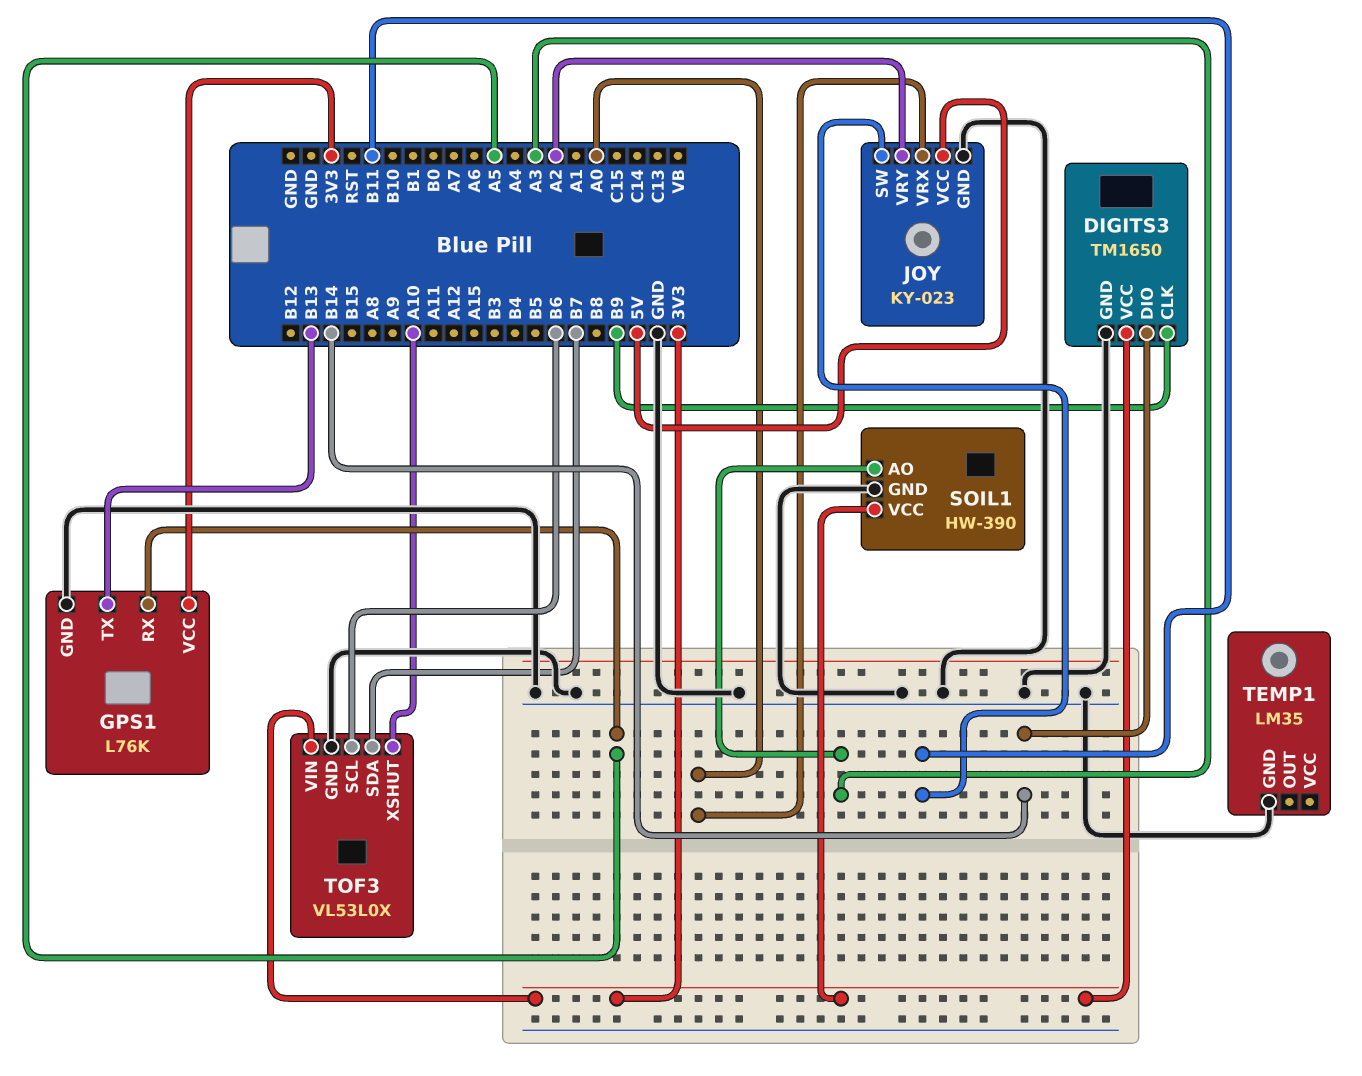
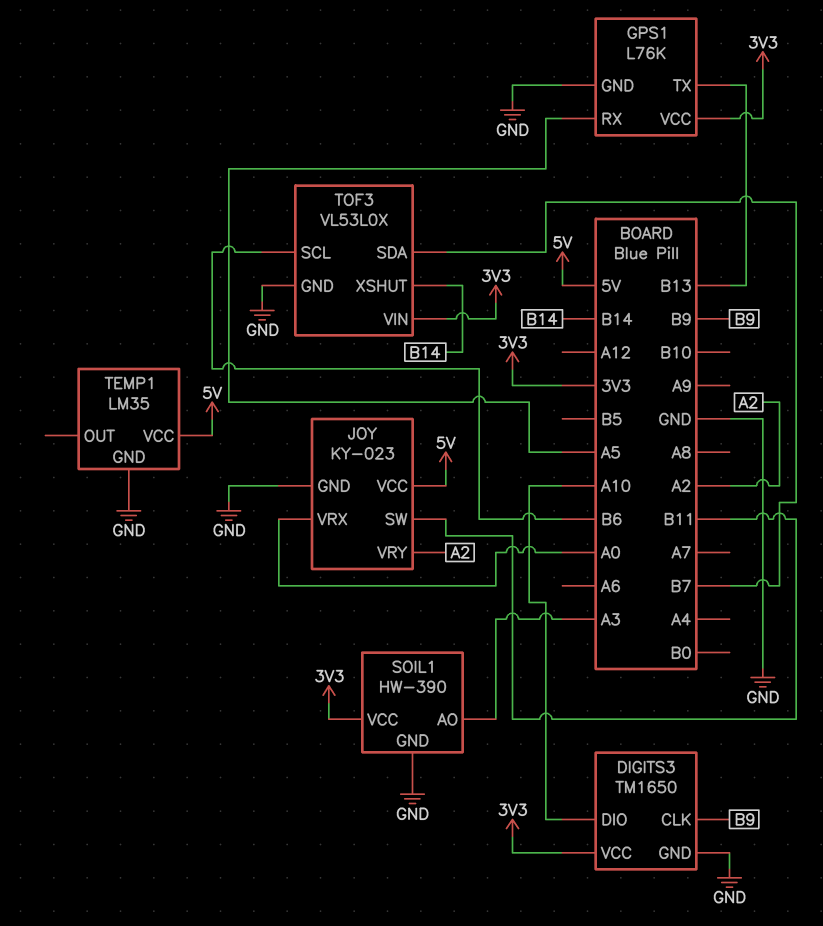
DIGITS3 pin DIO: B14 -> A10
TEMP1 pin VCC: none -> 5V
TOF3 pin XSHUT: A10 -> B14

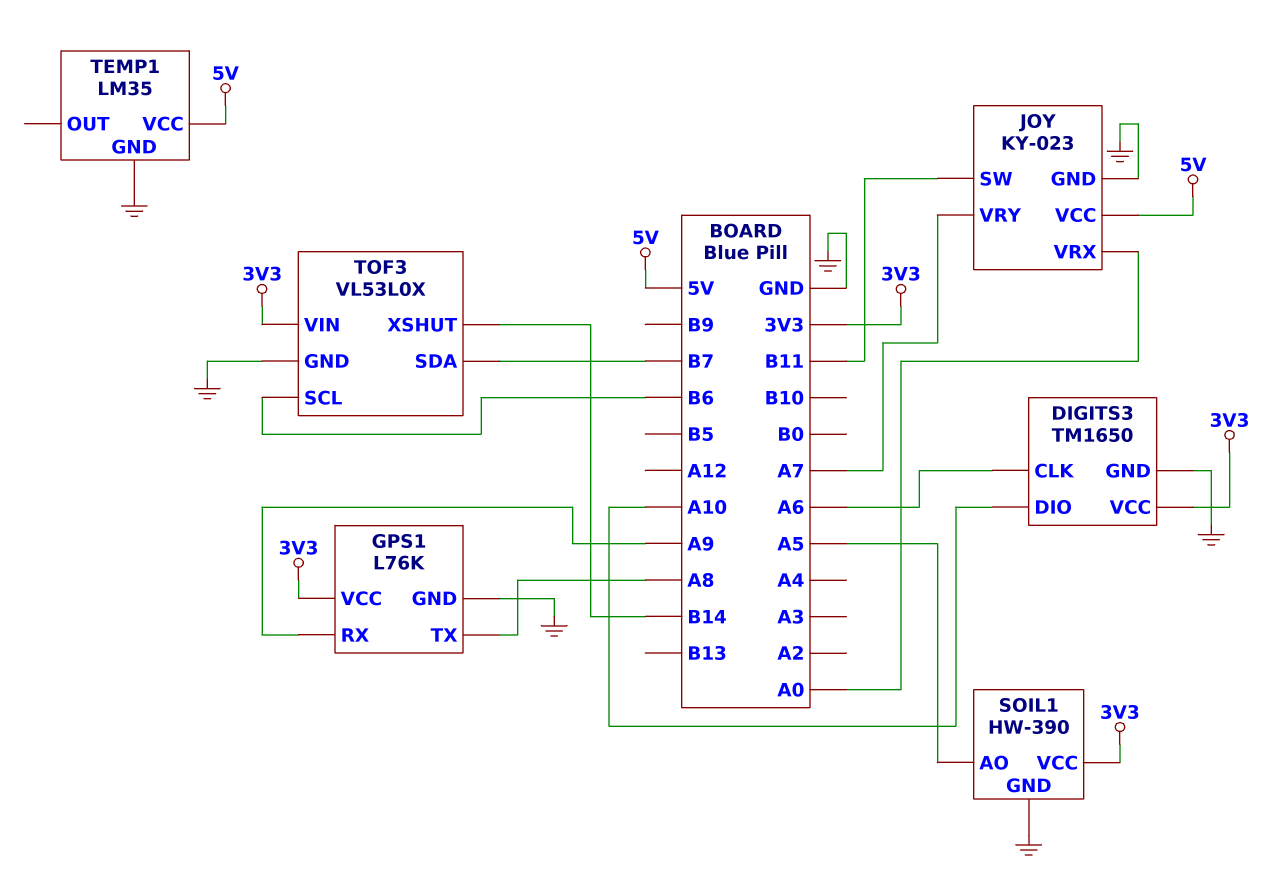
DIGITS3 pin CLK: B9 -> A6
GPS1 pin RX: A5 -> A9
GPS1 pin TX: B13 -> A8
JOY pin VRY: A2 -> A7
SOIL1 pin AO: A3 -> A5

